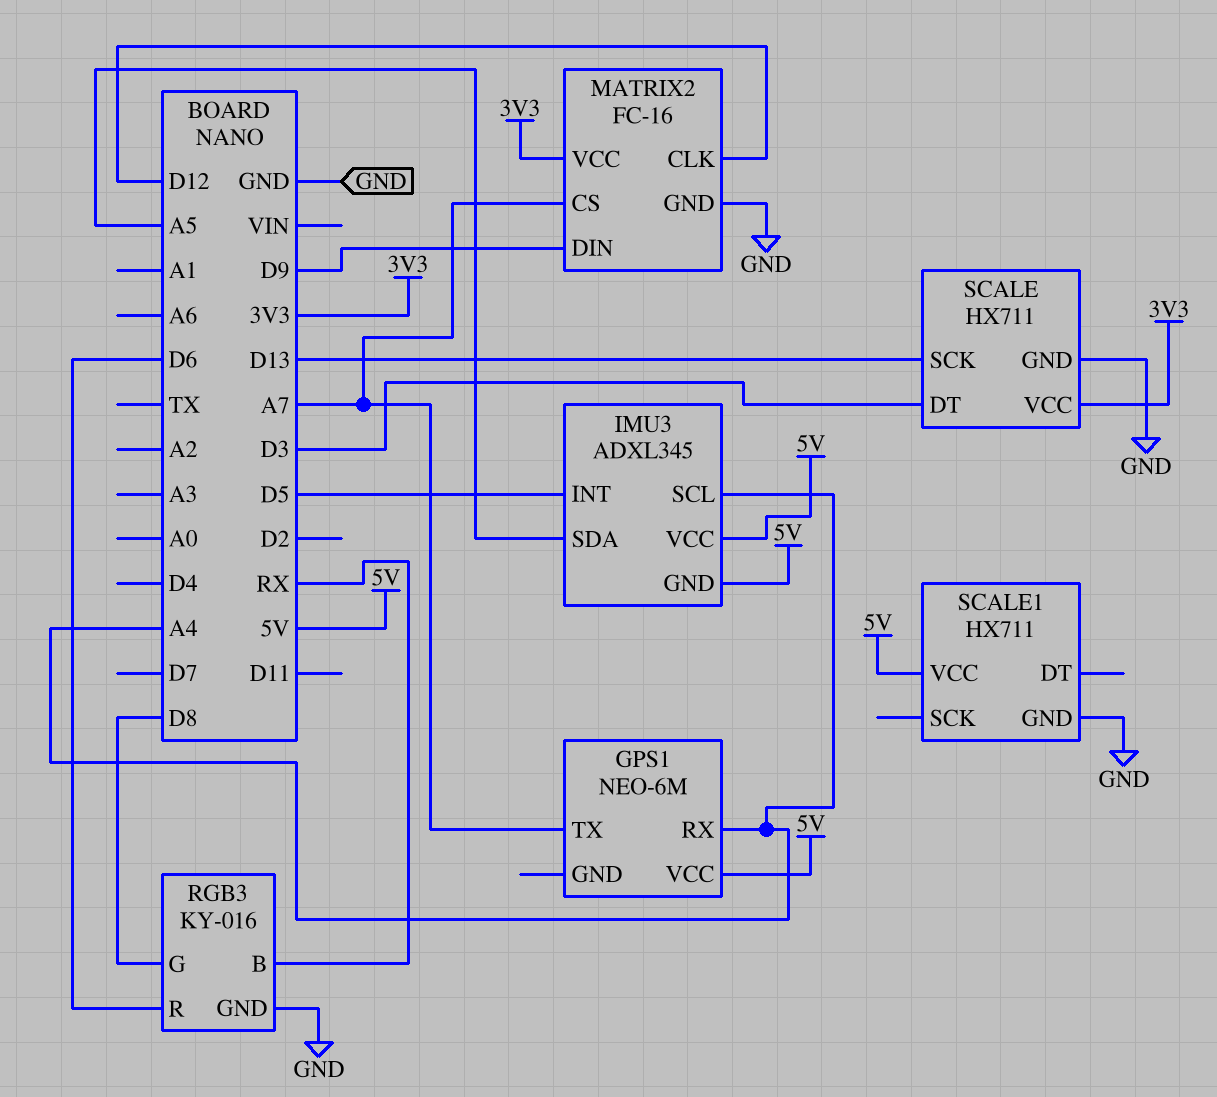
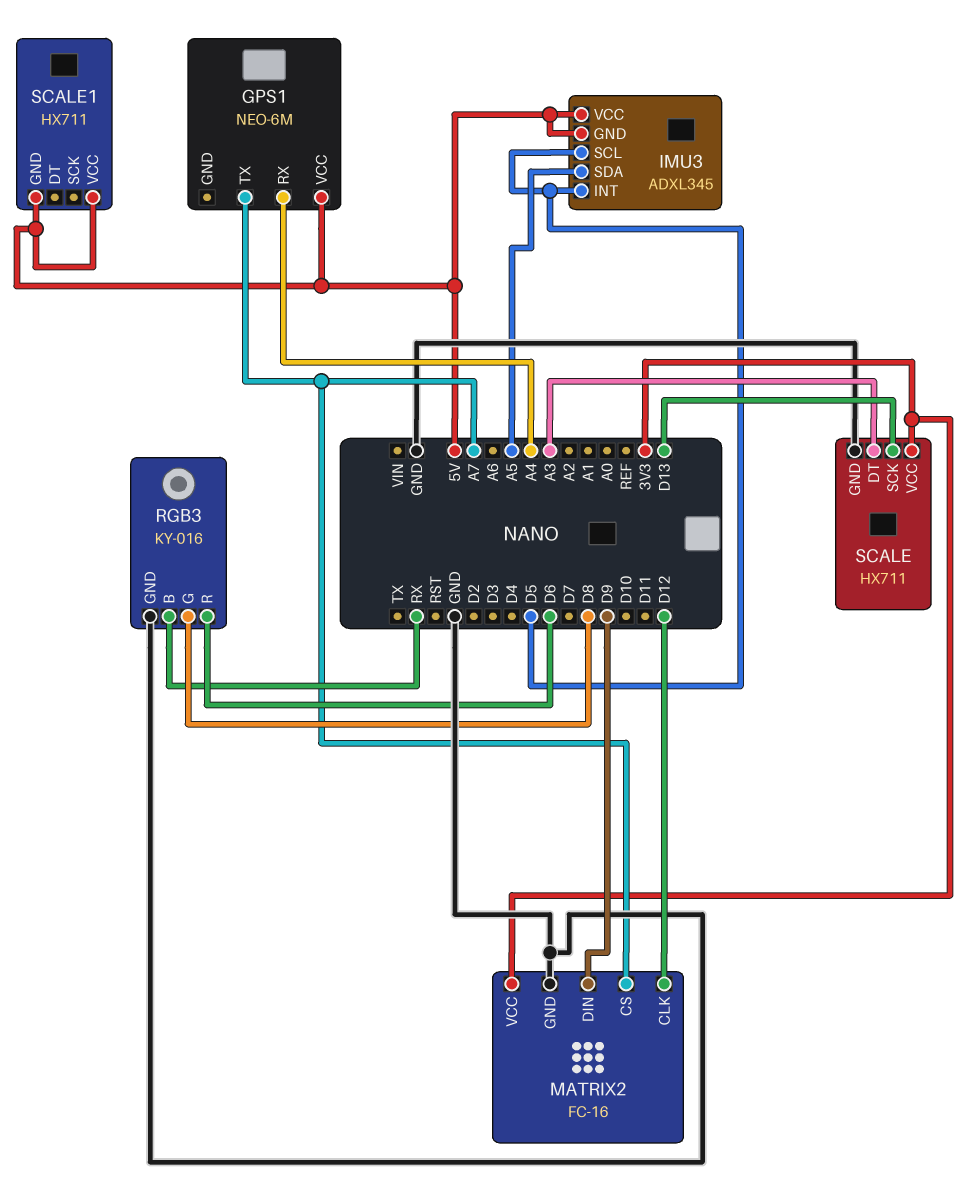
IMU3 pin SCL: A4 -> D5
SCALE pin DT: D3 -> A3
SCALE1 pin GND: GND -> 5V

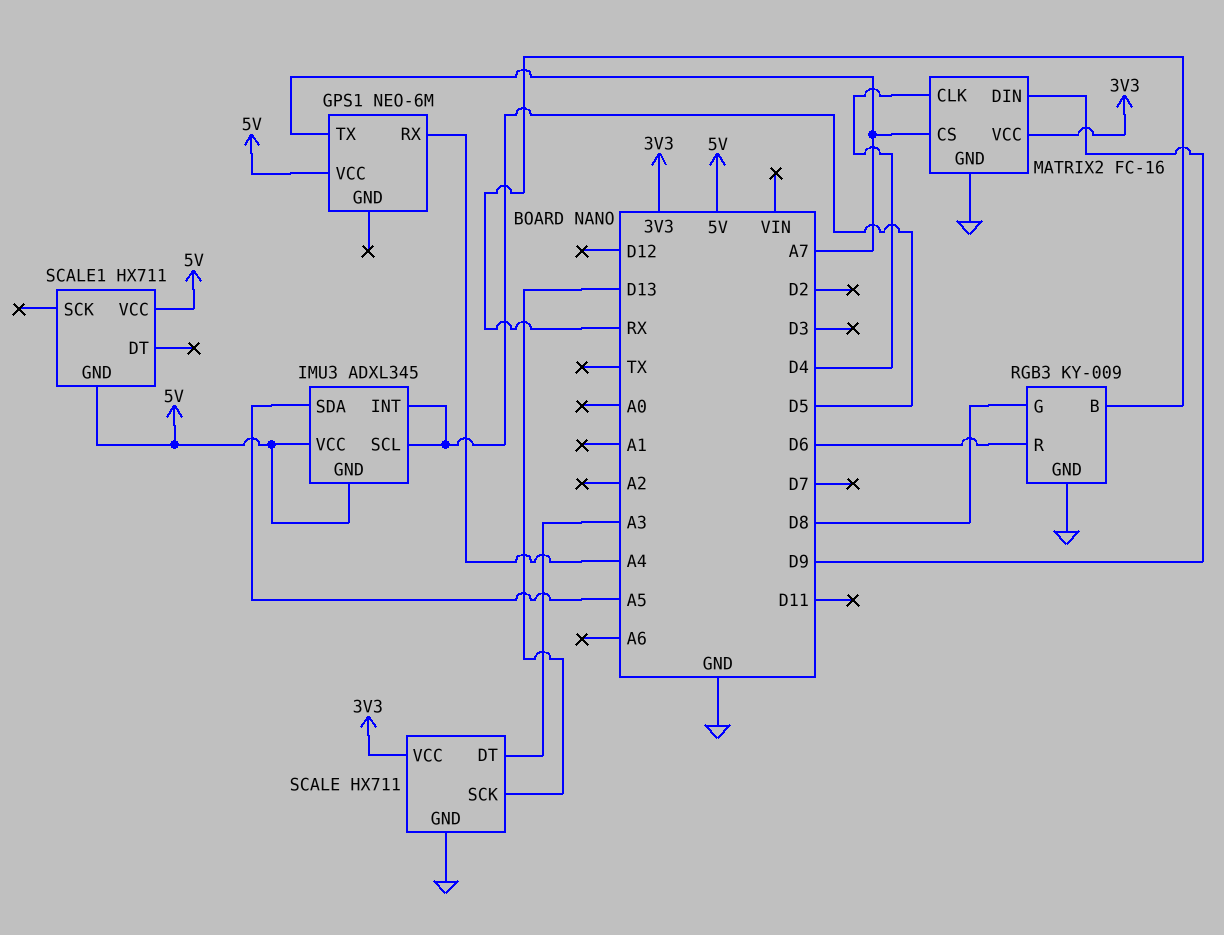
MATRIX2 pin CLK: D12 -> D4
RGB3: KY-016 -> KY-009

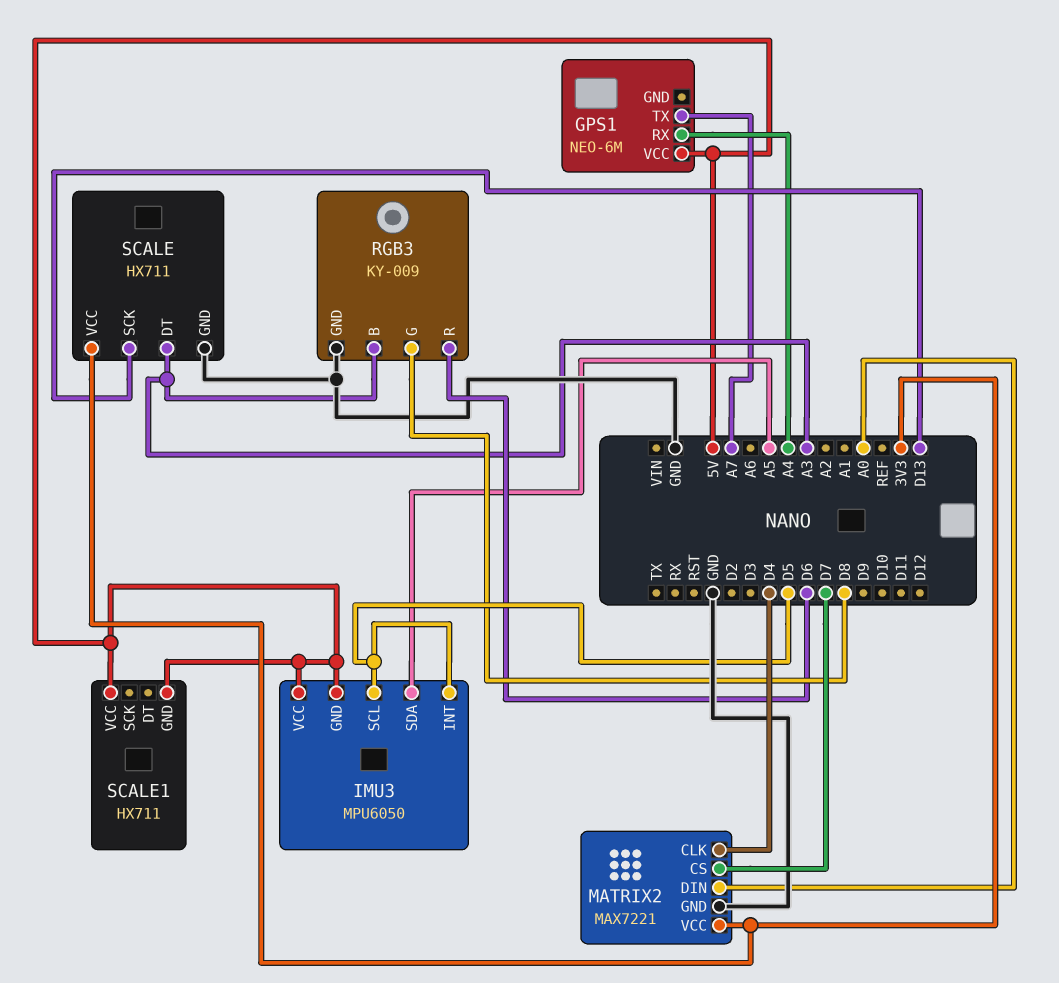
IMU3: ADXL345 -> MPU6050
MATRIX2: FC-16 -> MAX7221
MATRIX2 pin CS: A7 -> D7
MATRIX2 pin DIN: D9 -> A0
RGB3 pin B: RX -> A3

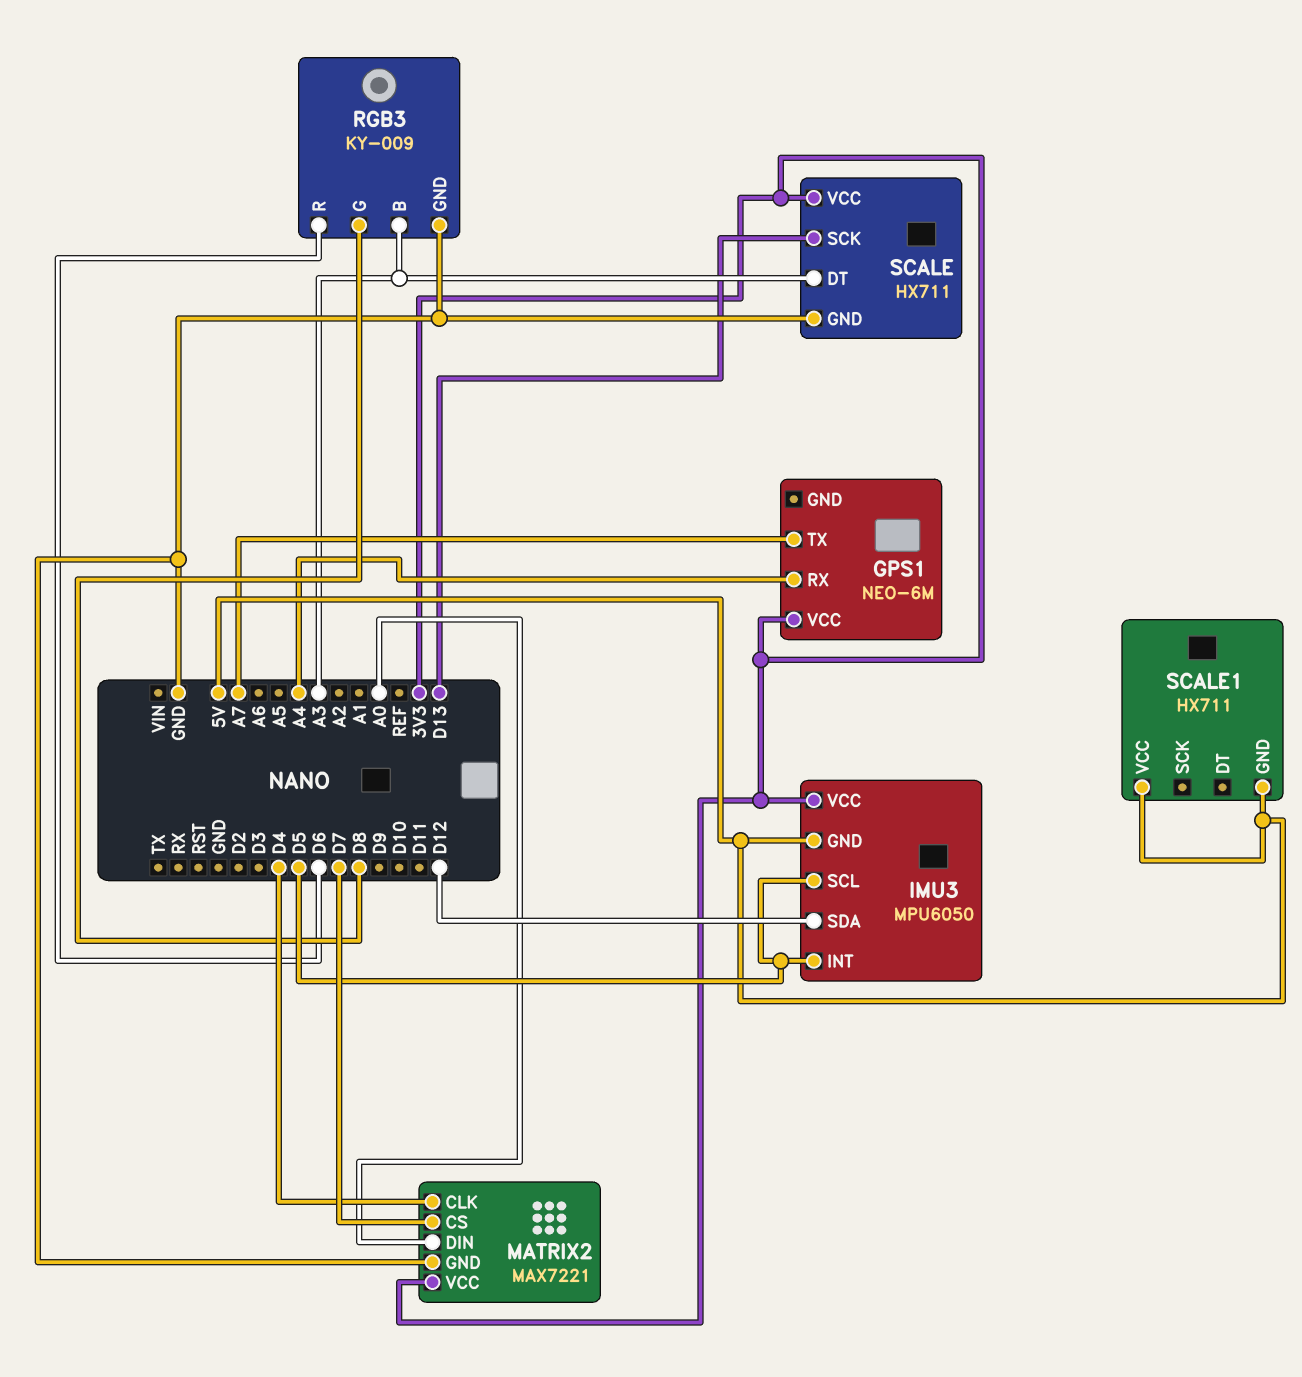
GPS1 pin VCC: 5V -> 3V3
IMU3 pin SDA: A5 -> D12
IMU3 pin VCC: 5V -> 3V3

